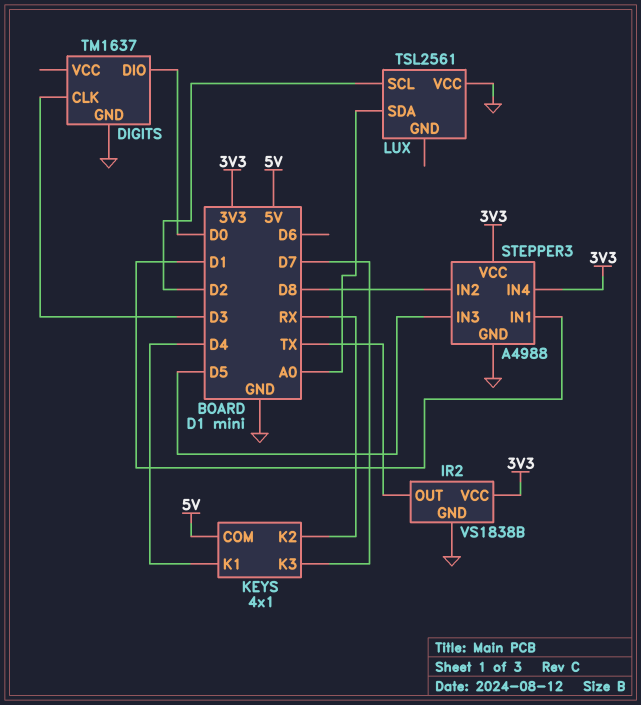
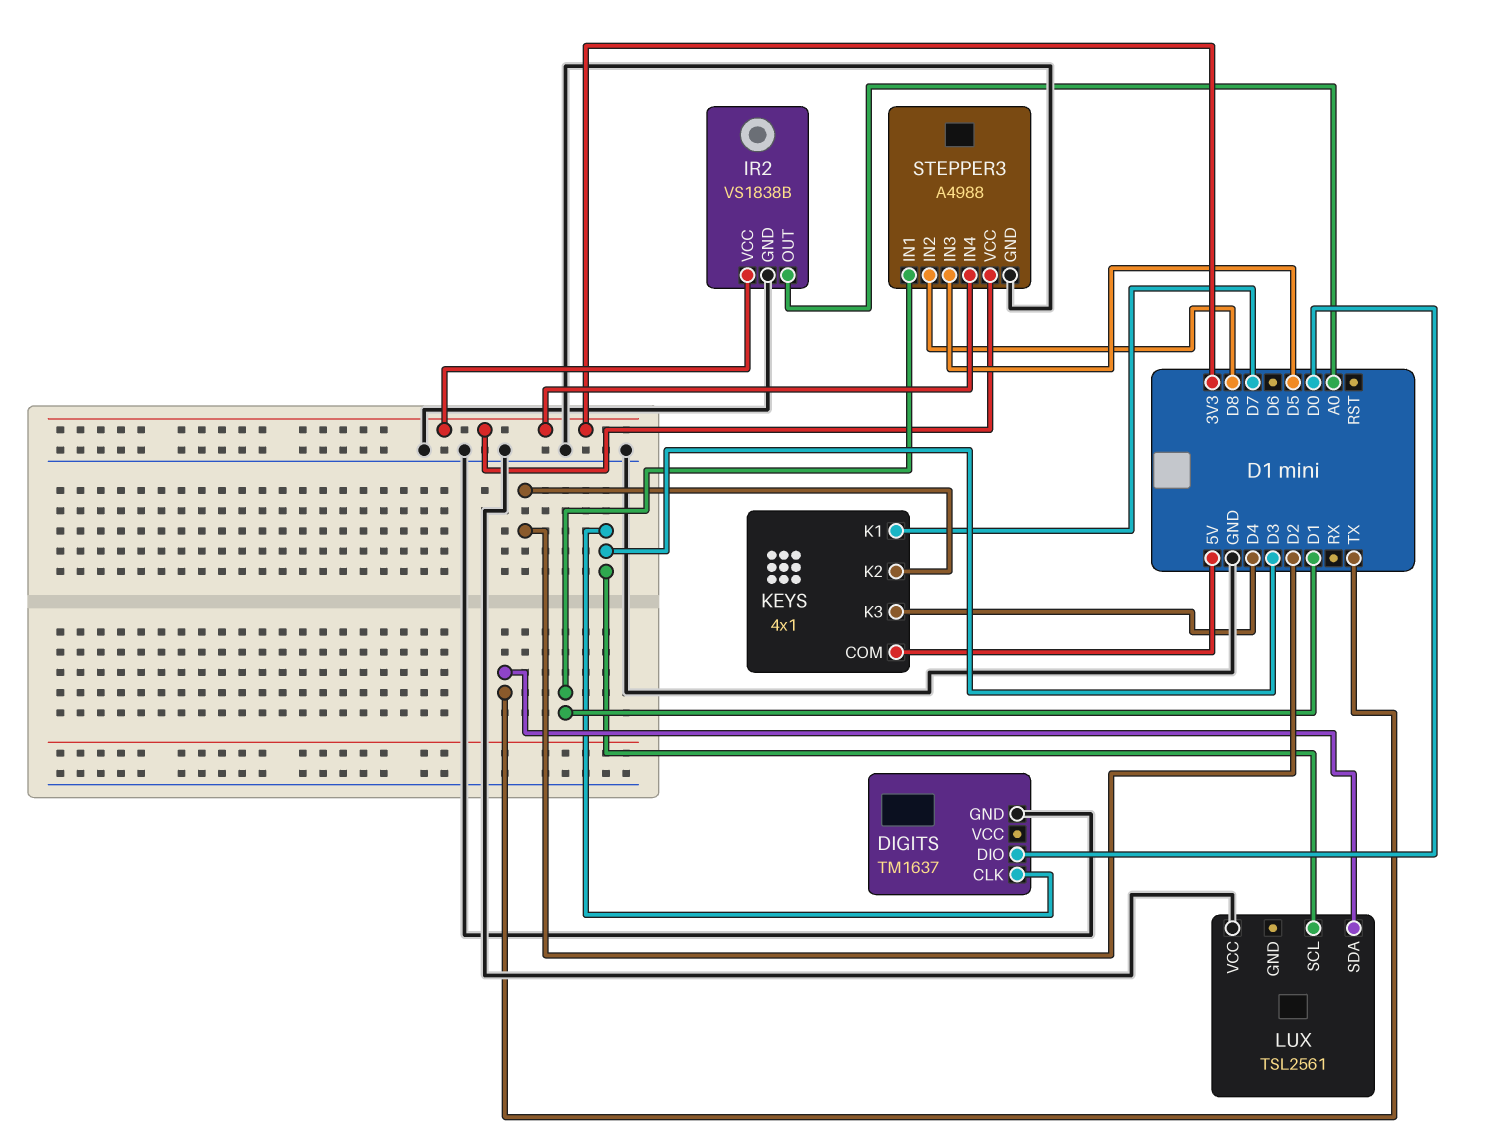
IR2 pin OUT: TX -> A0
KEYS pin K1: D4 -> D7
KEYS pin K2: RX -> D2
KEYS pin K3: D7 -> D4
LUX pin SCL: D2 -> D3
LUX pin SDA: A0 -> TX

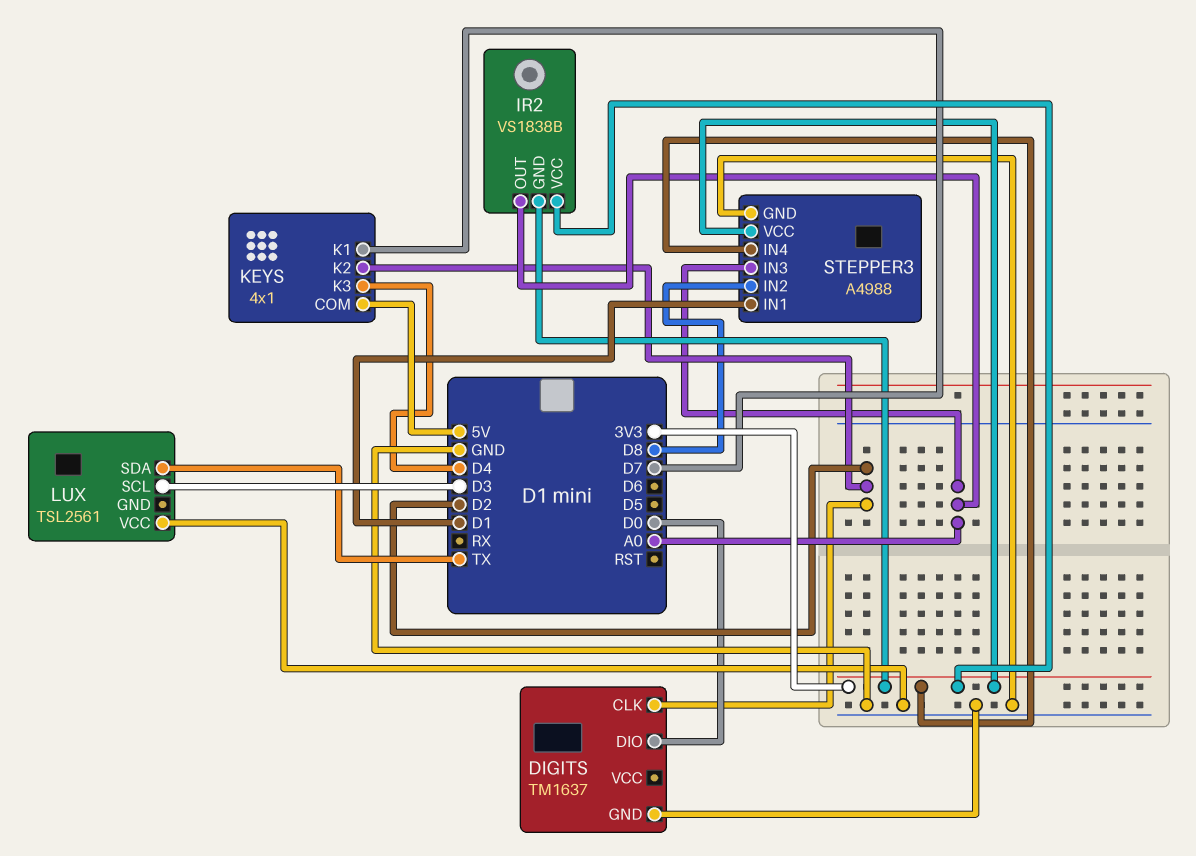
DIGITS pin CLK: D3 -> D2
IR2 pin GND: GND -> 3V3
STEPPER3 pin IN3: D5 -> A0

